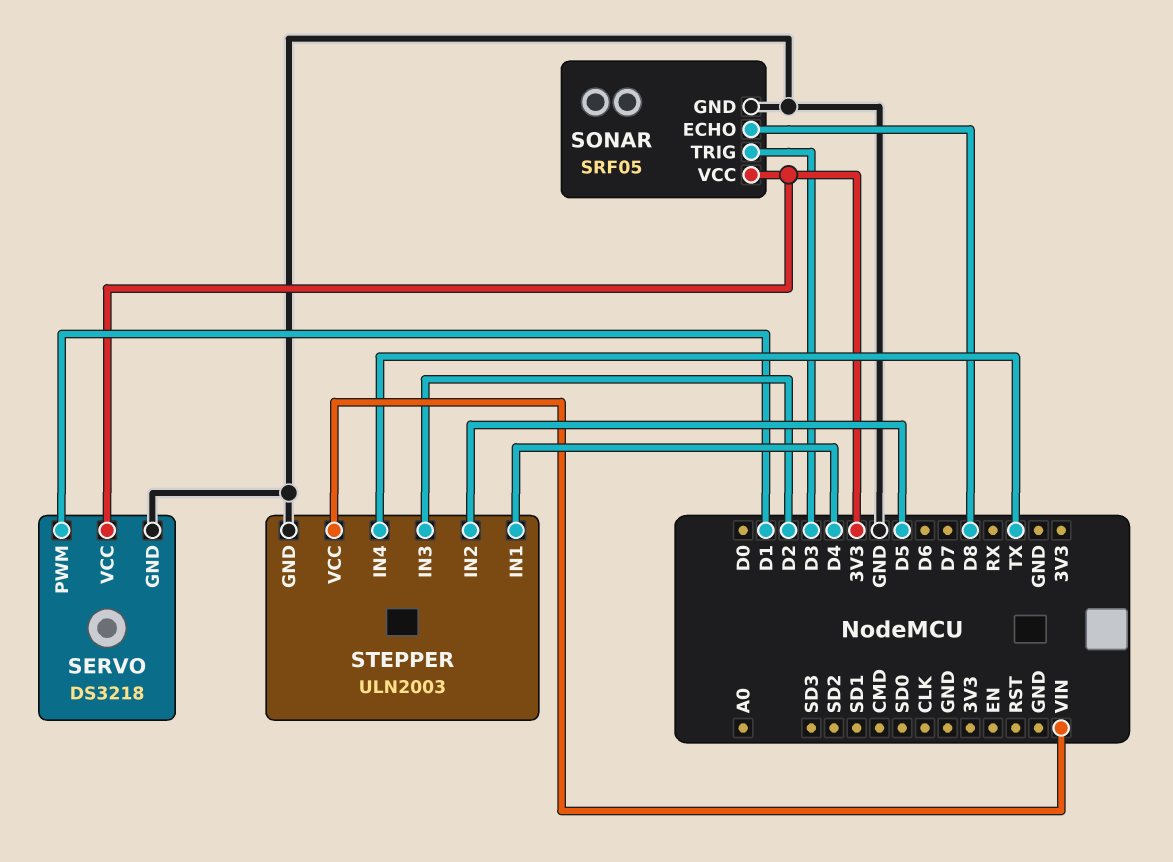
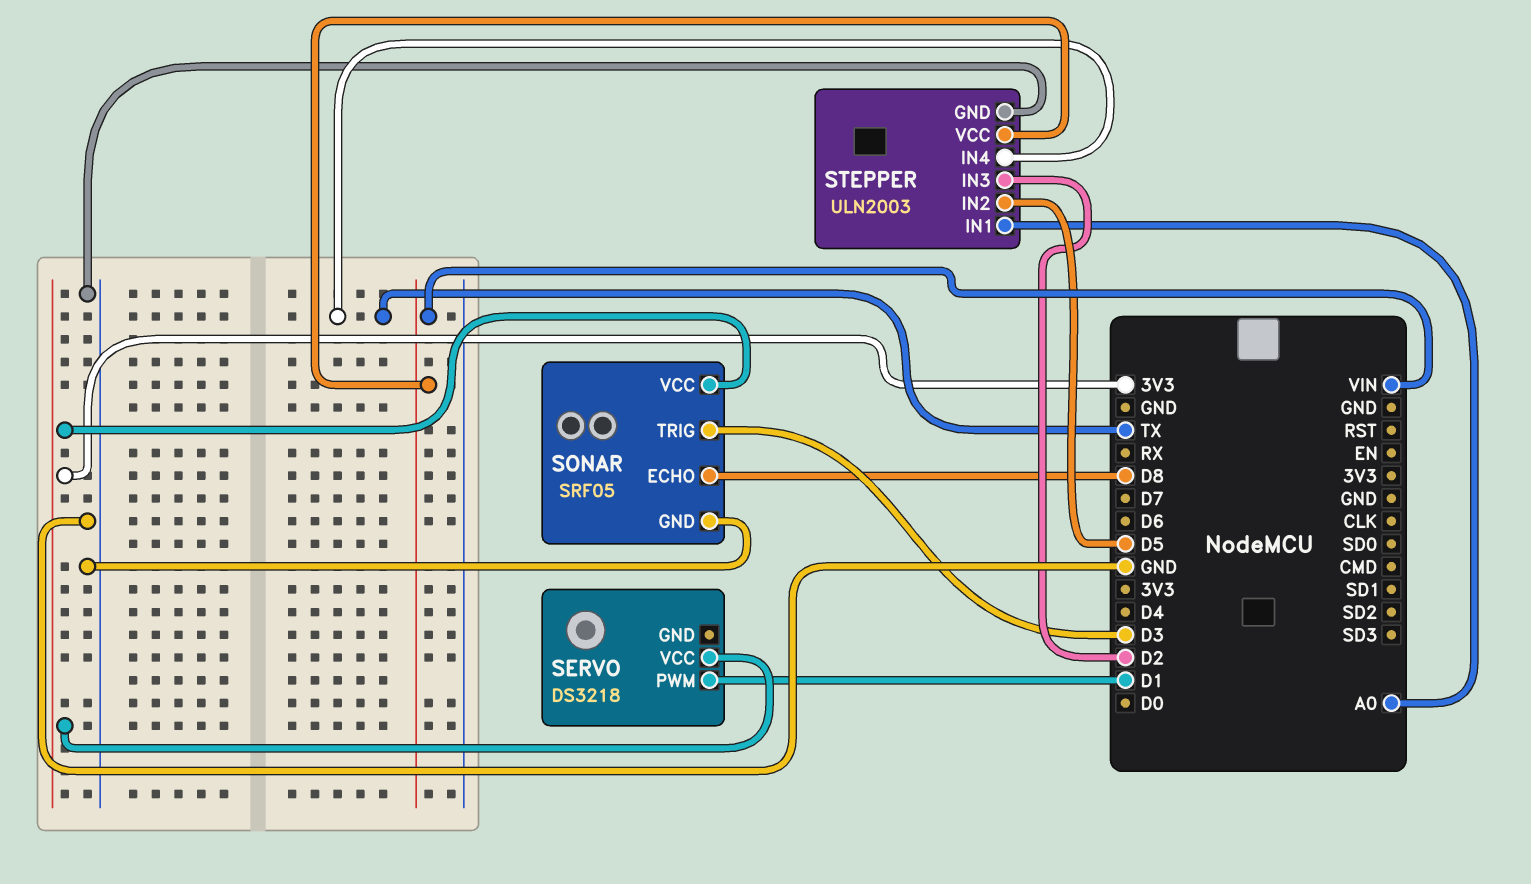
SERVO pin GND: GND -> none
STEPPER pin IN1: D4 -> A0

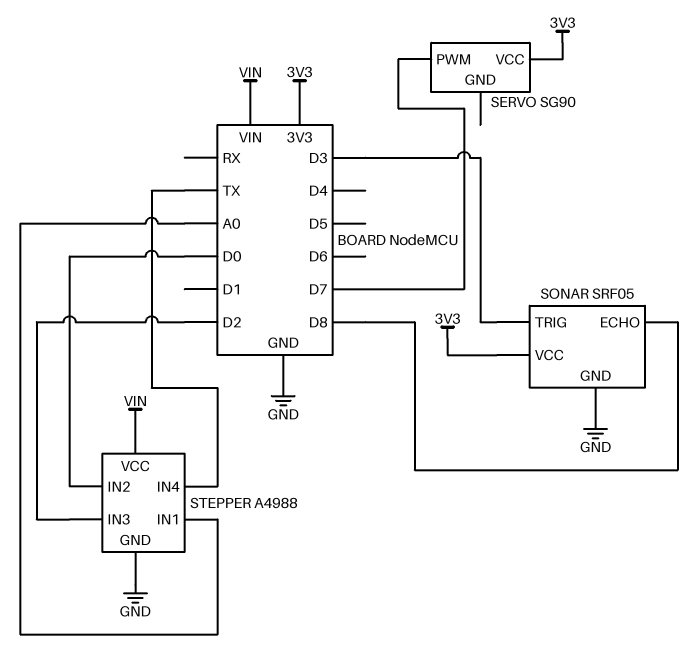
SERVO: DS3218 -> SG90
SERVO pin PWM: D1 -> D7
STEPPER: ULN2003 -> A4988
STEPPER pin IN2: D5 -> D0

